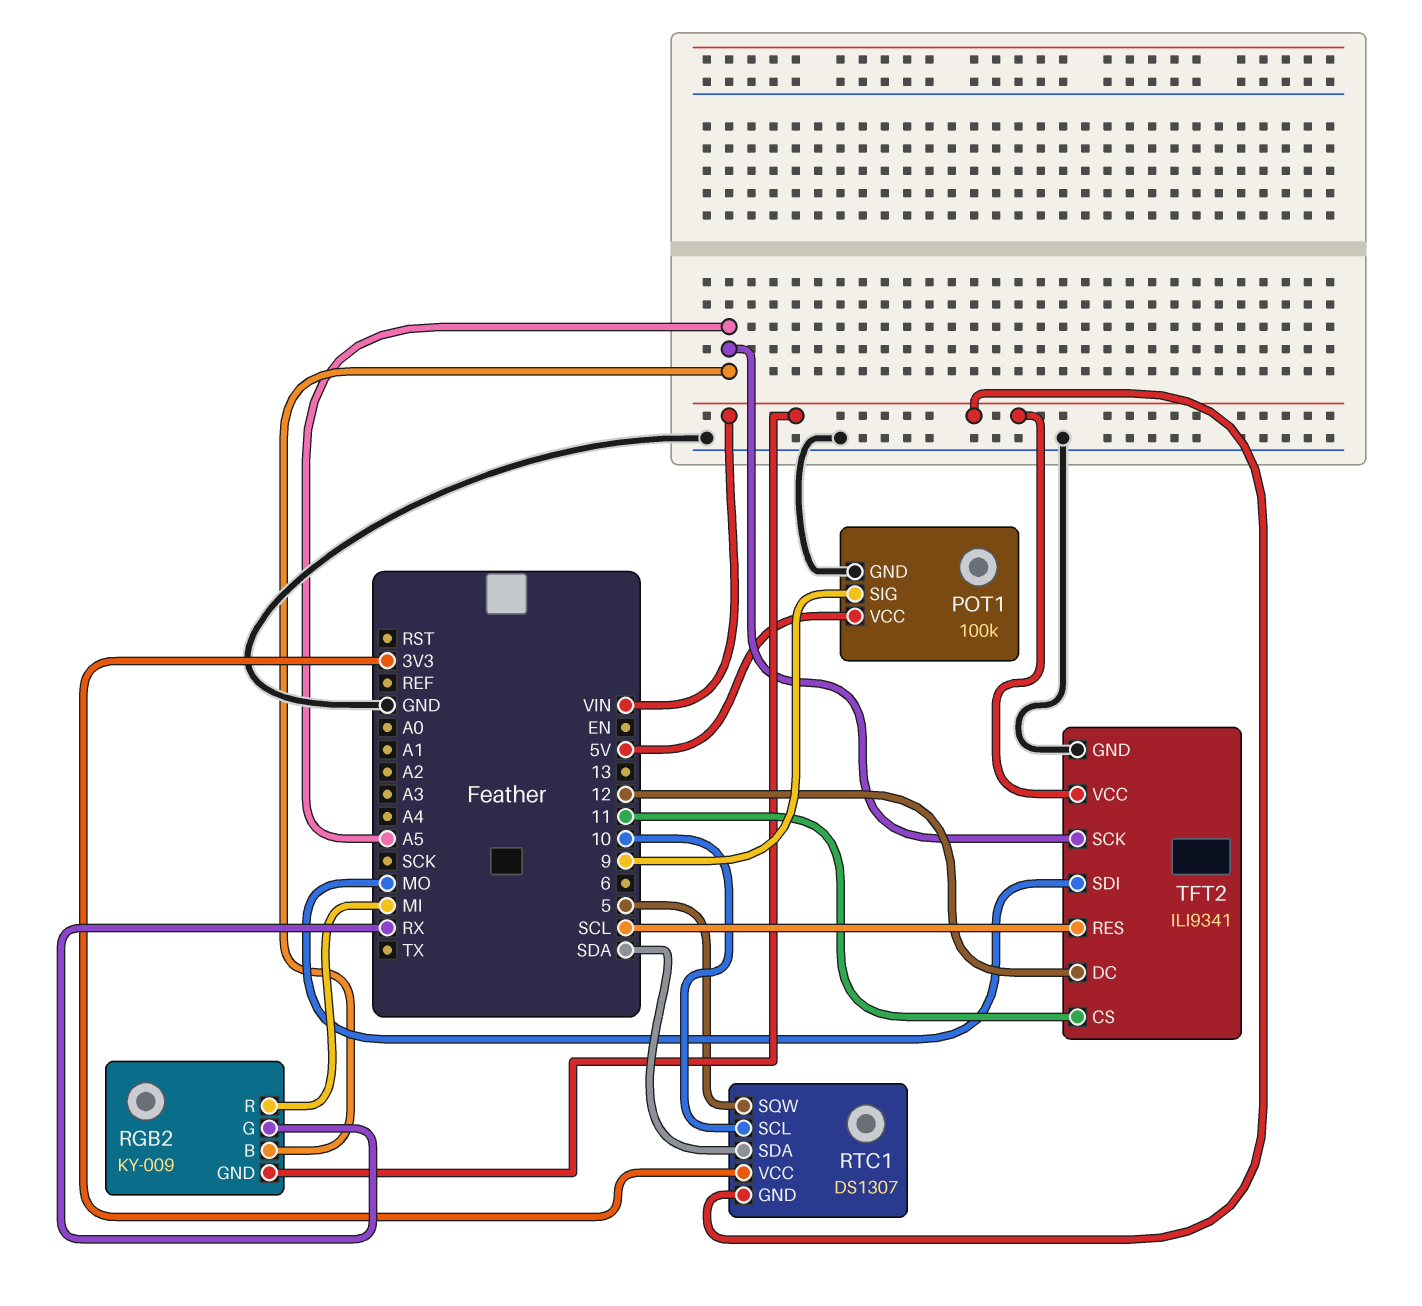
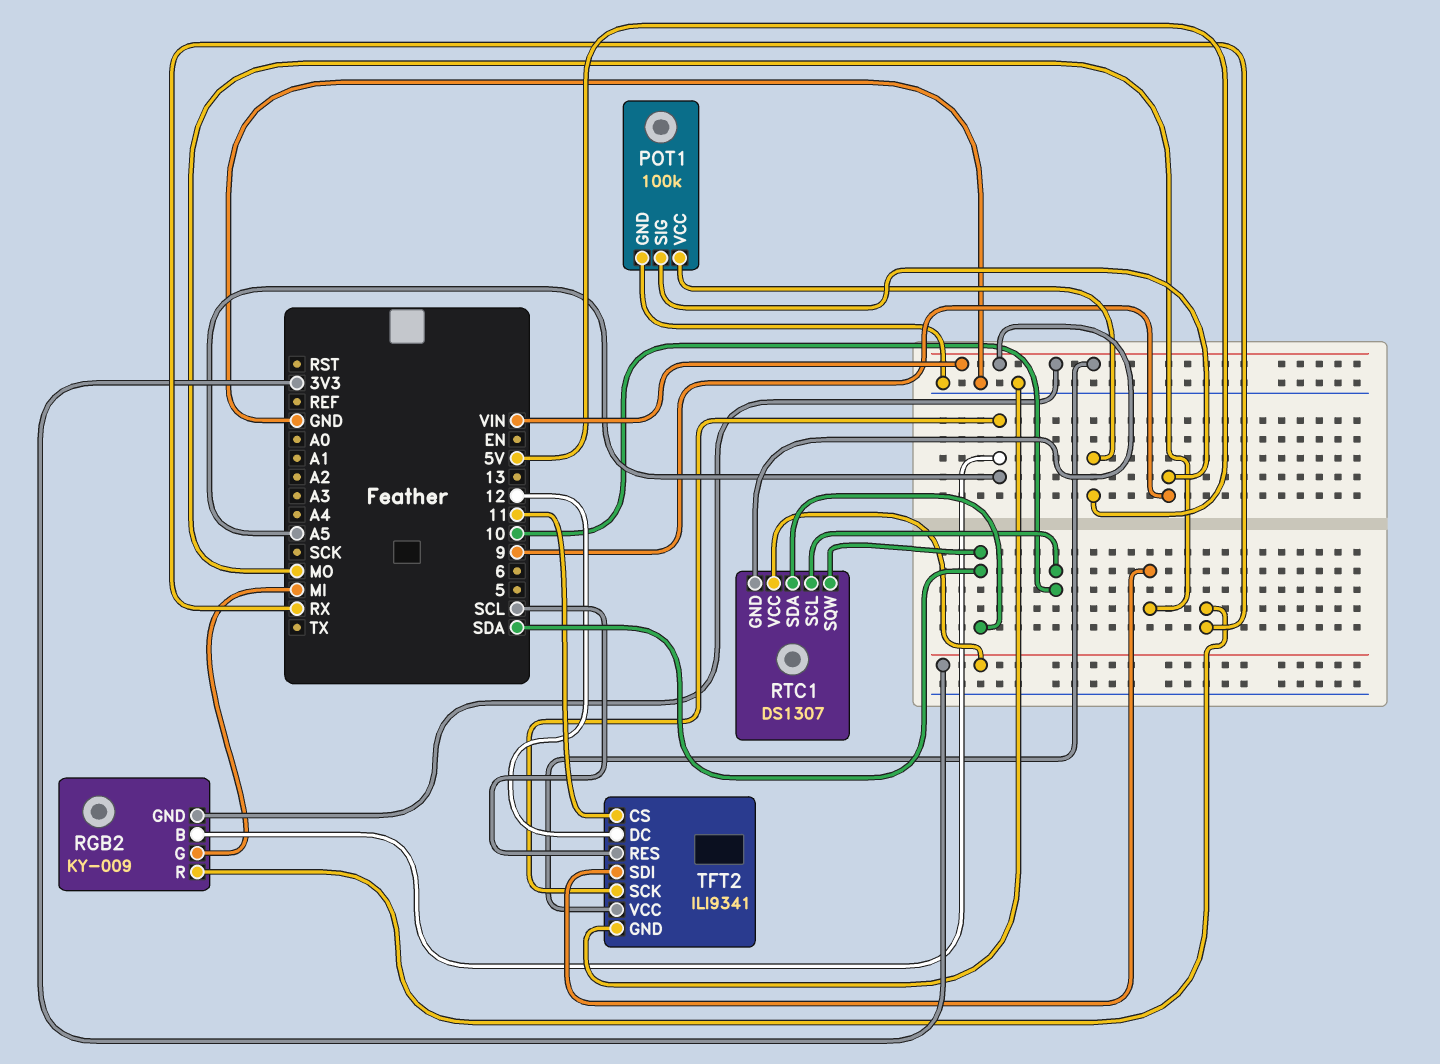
RGB2 pin G: RX -> MI
RGB2 pin R: MI -> RX
RTC1 pin SQW: 5 -> SDA

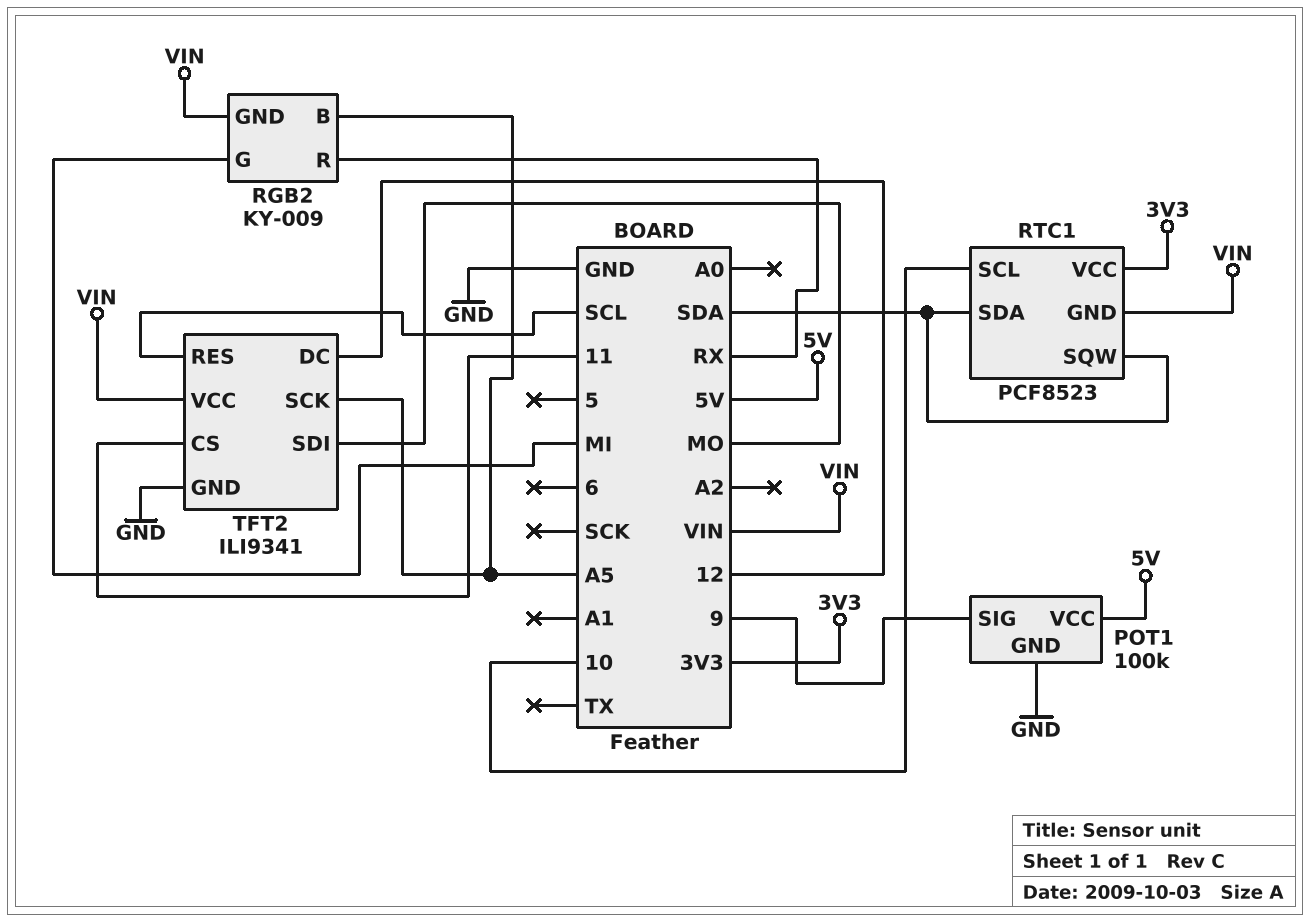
RTC1: DS1307 -> PCF8523

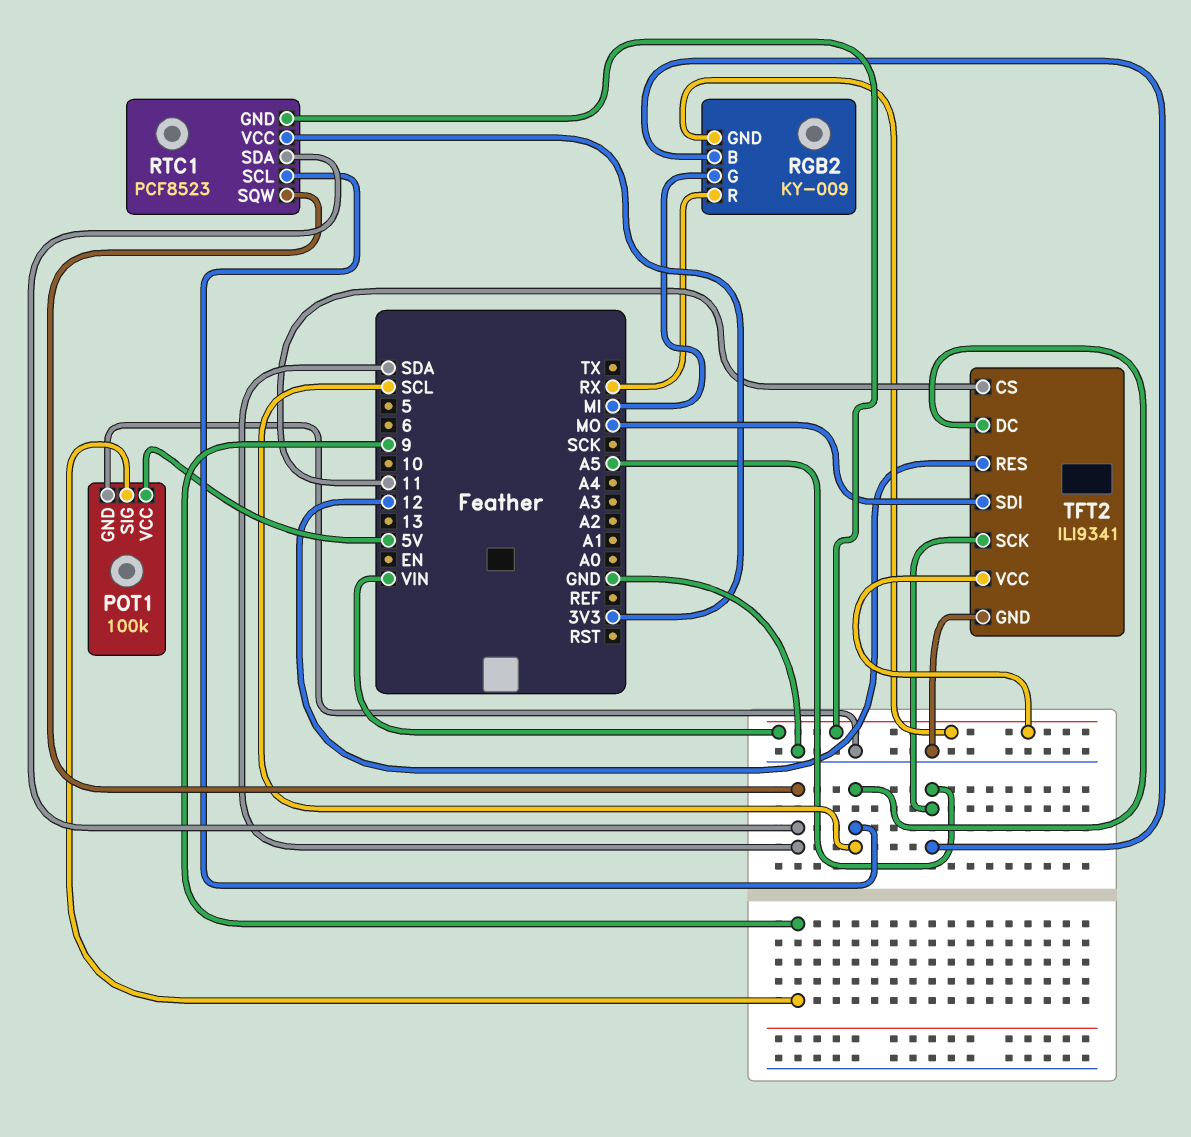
RTC1 pin SCL: 10 -> SCL
TFT2 pin DC: 12 -> SCL
TFT2 pin RES: SCL -> 12

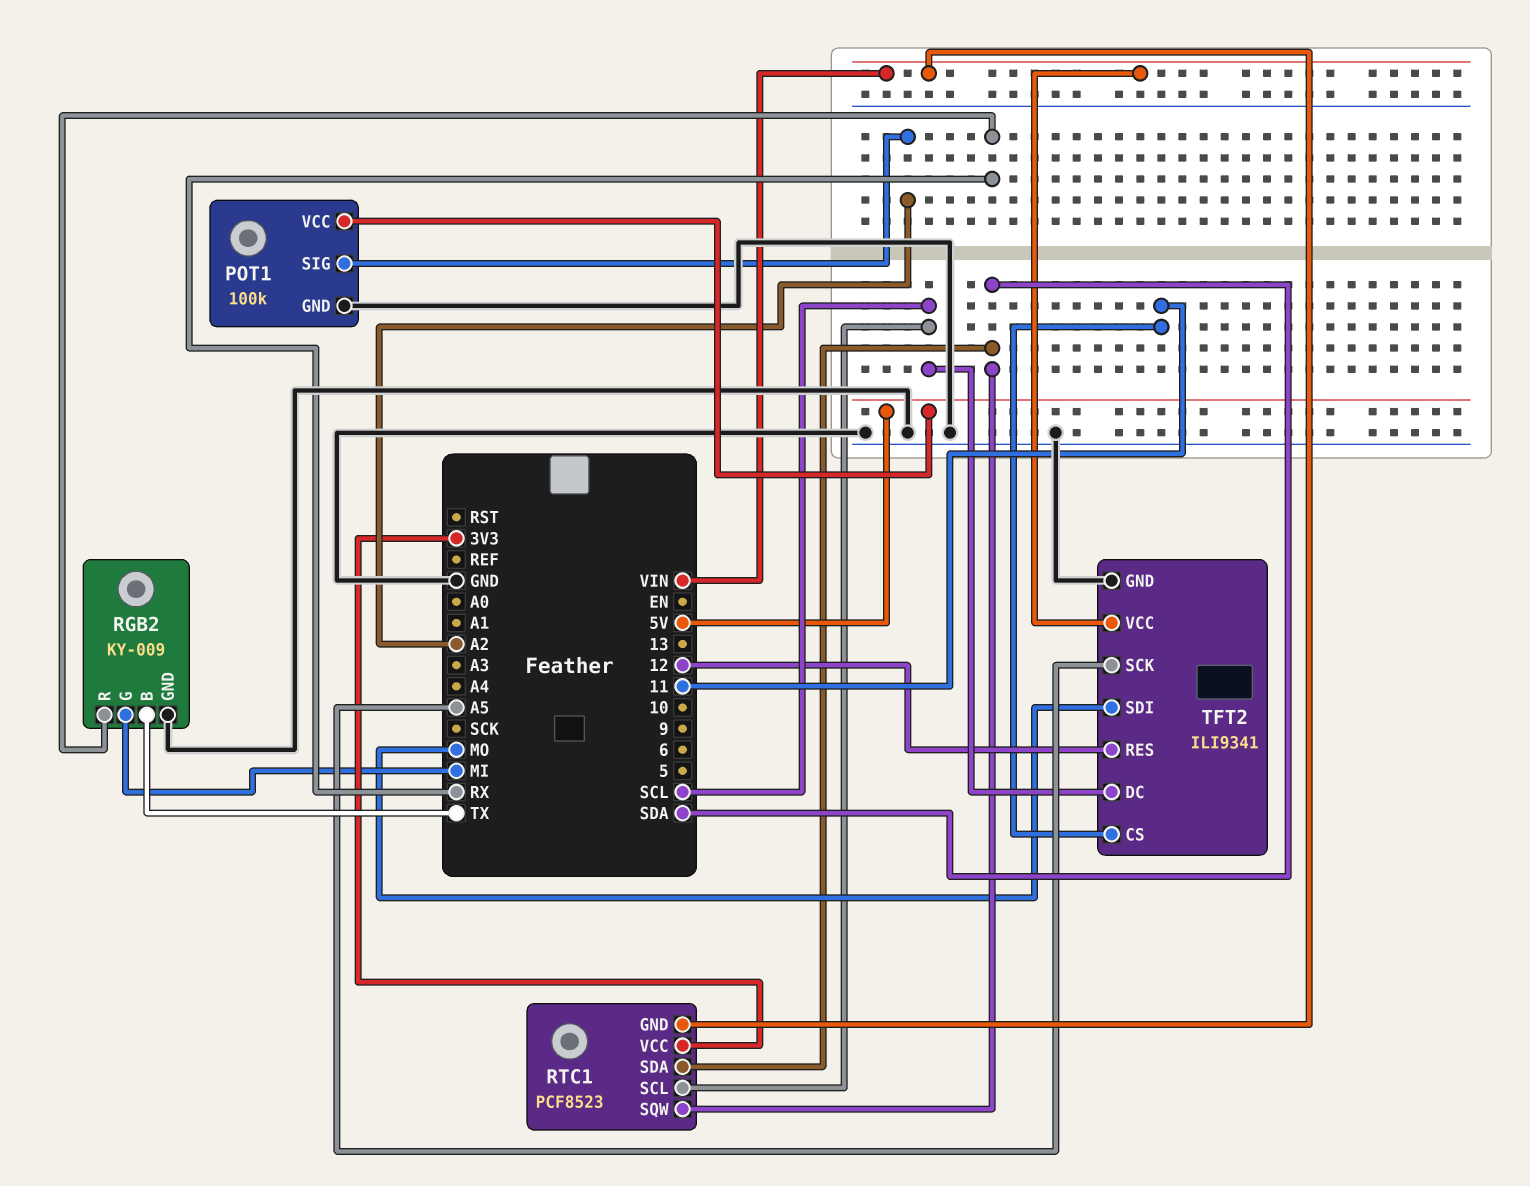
POT1 pin SIG: 9 -> A2
RGB2 pin B: A5 -> TX
RGB2 pin GND: VIN -> GND

